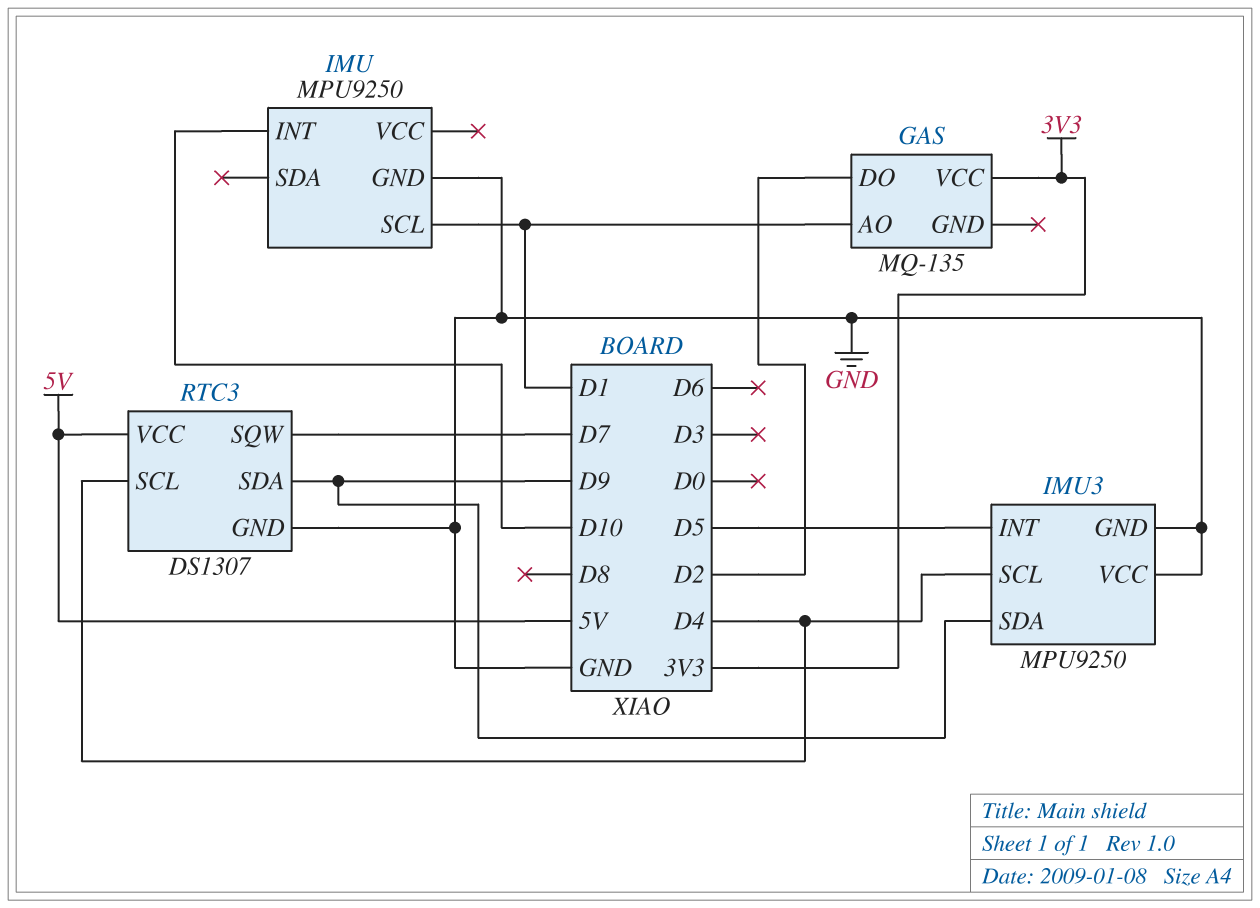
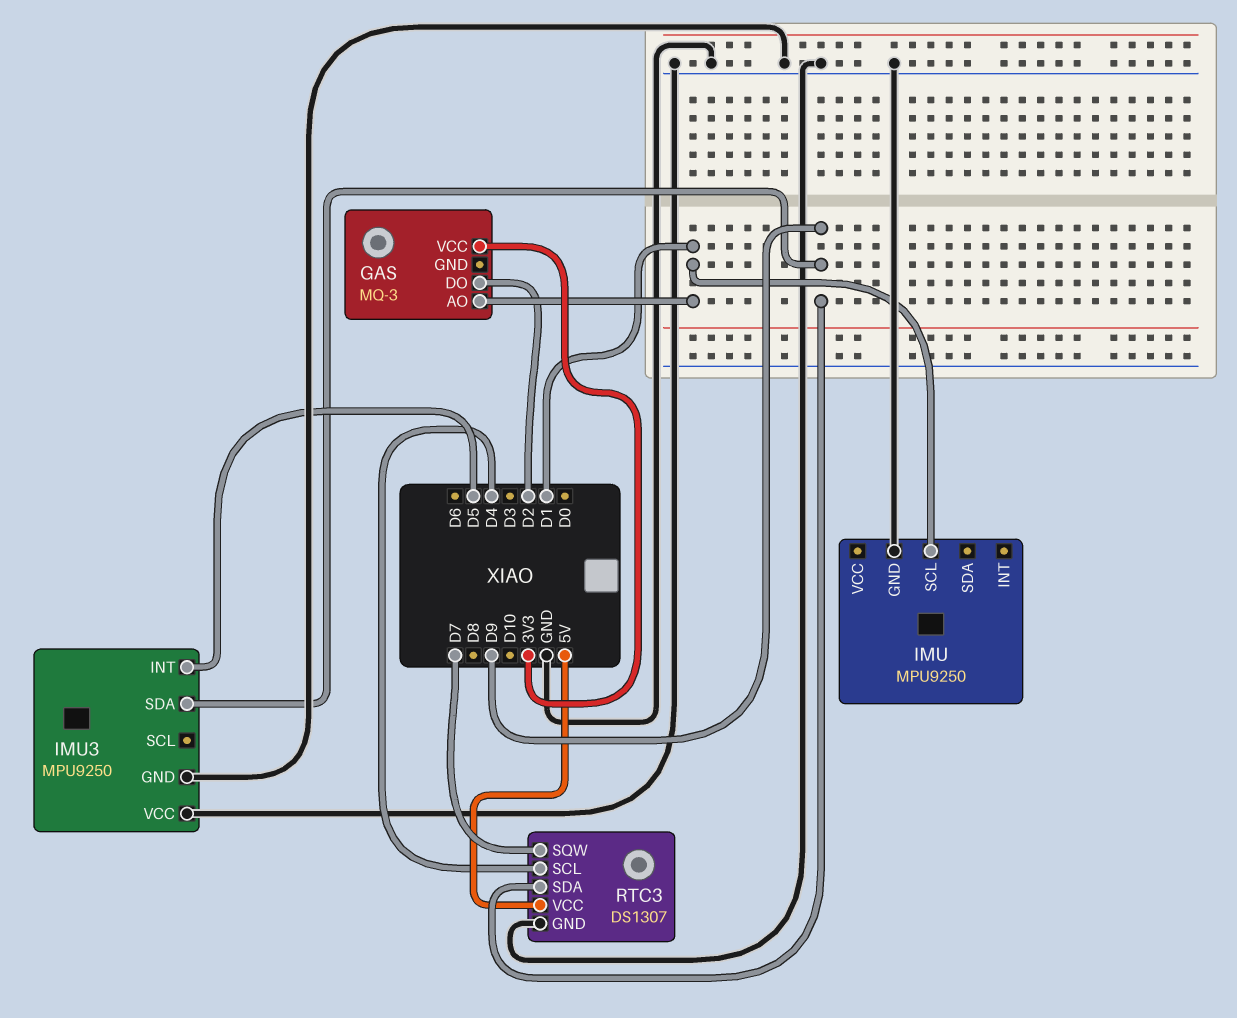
GAS: MQ-135 -> MQ-3
IMU pin INT: D10 -> none
IMU3 pin SCL: D4 -> none

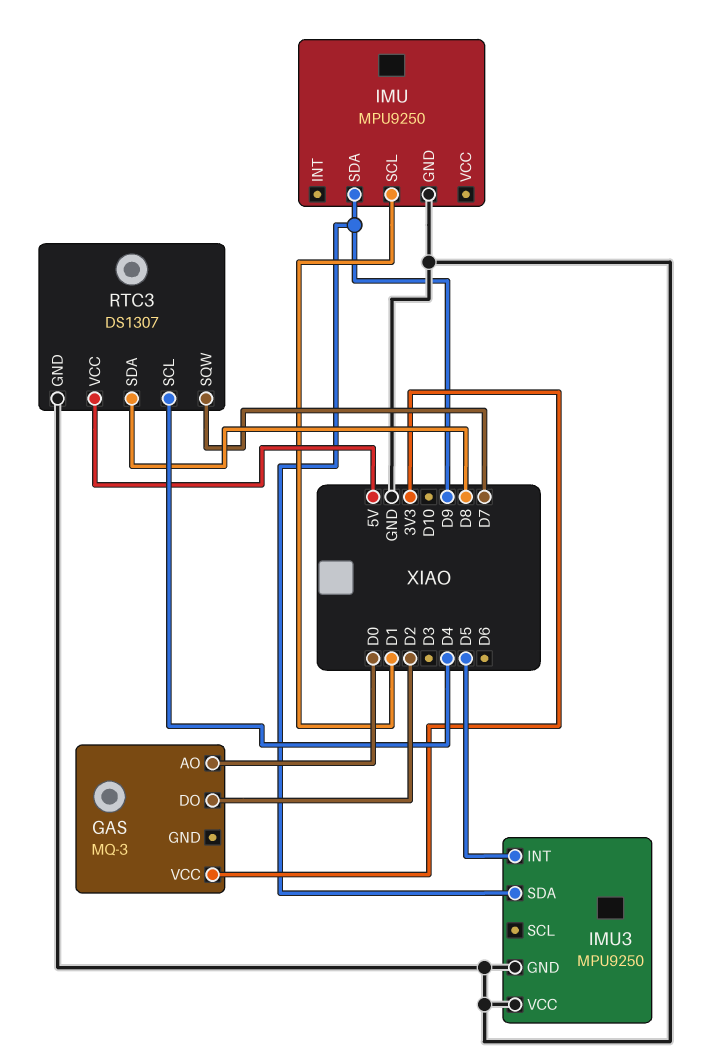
GAS pin AO: D1 -> D0
IMU pin SDA: none -> D9
RTC3 pin SDA: D9 -> D8

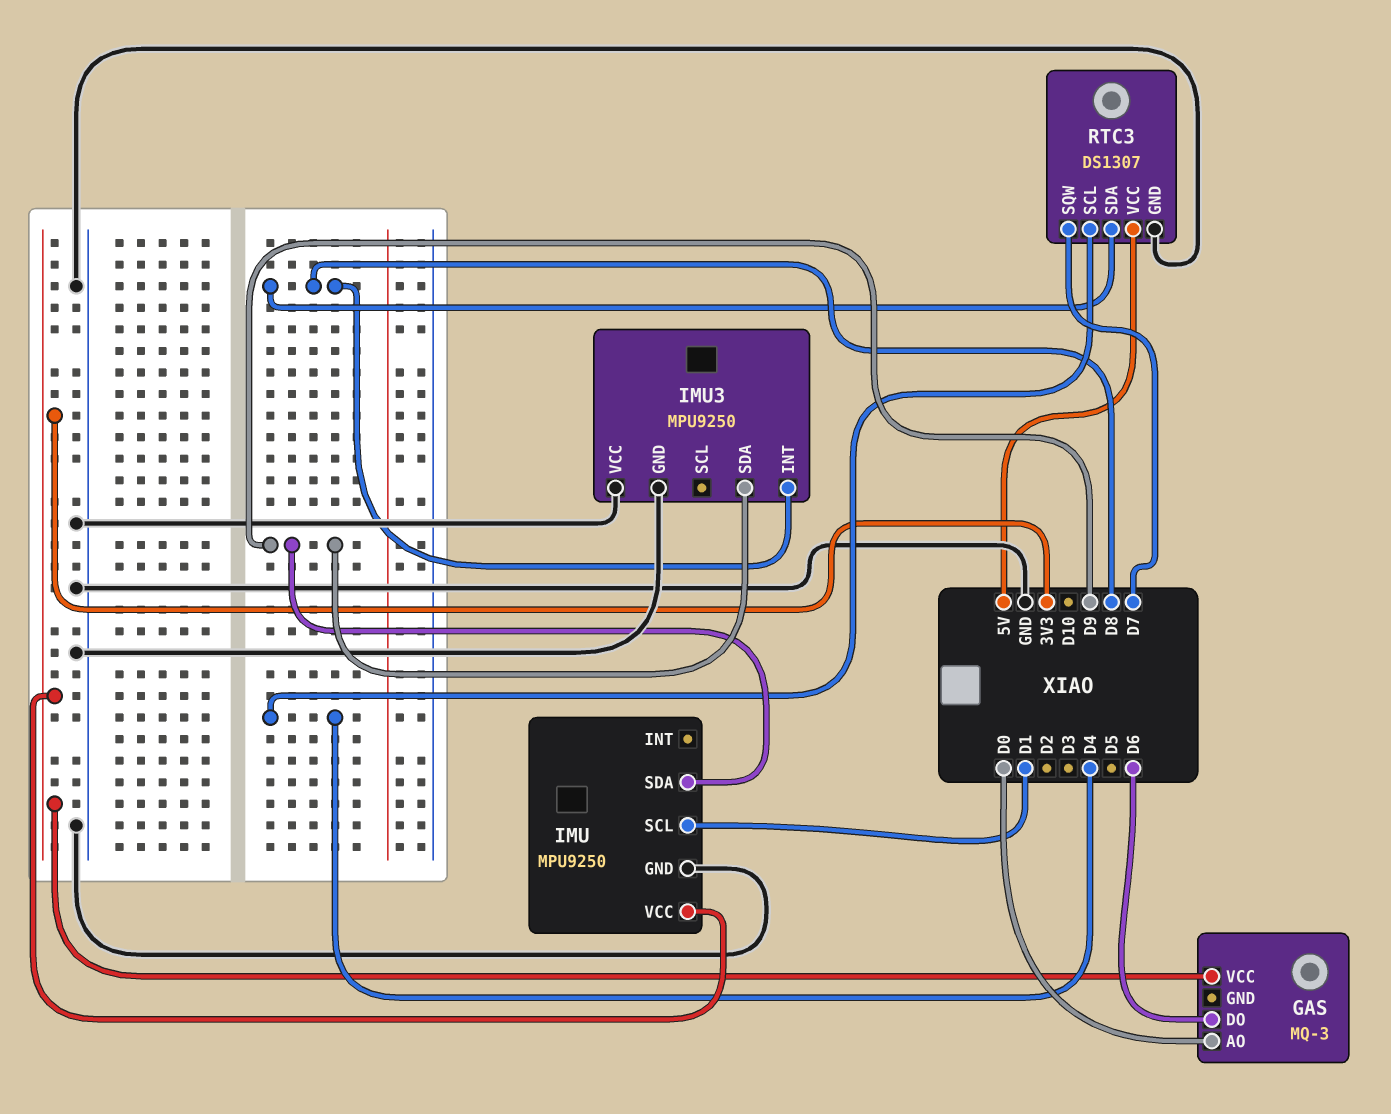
GAS pin DO: D2 -> D6
IMU pin VCC: none -> 3V3
IMU3 pin INT: D5 -> D8

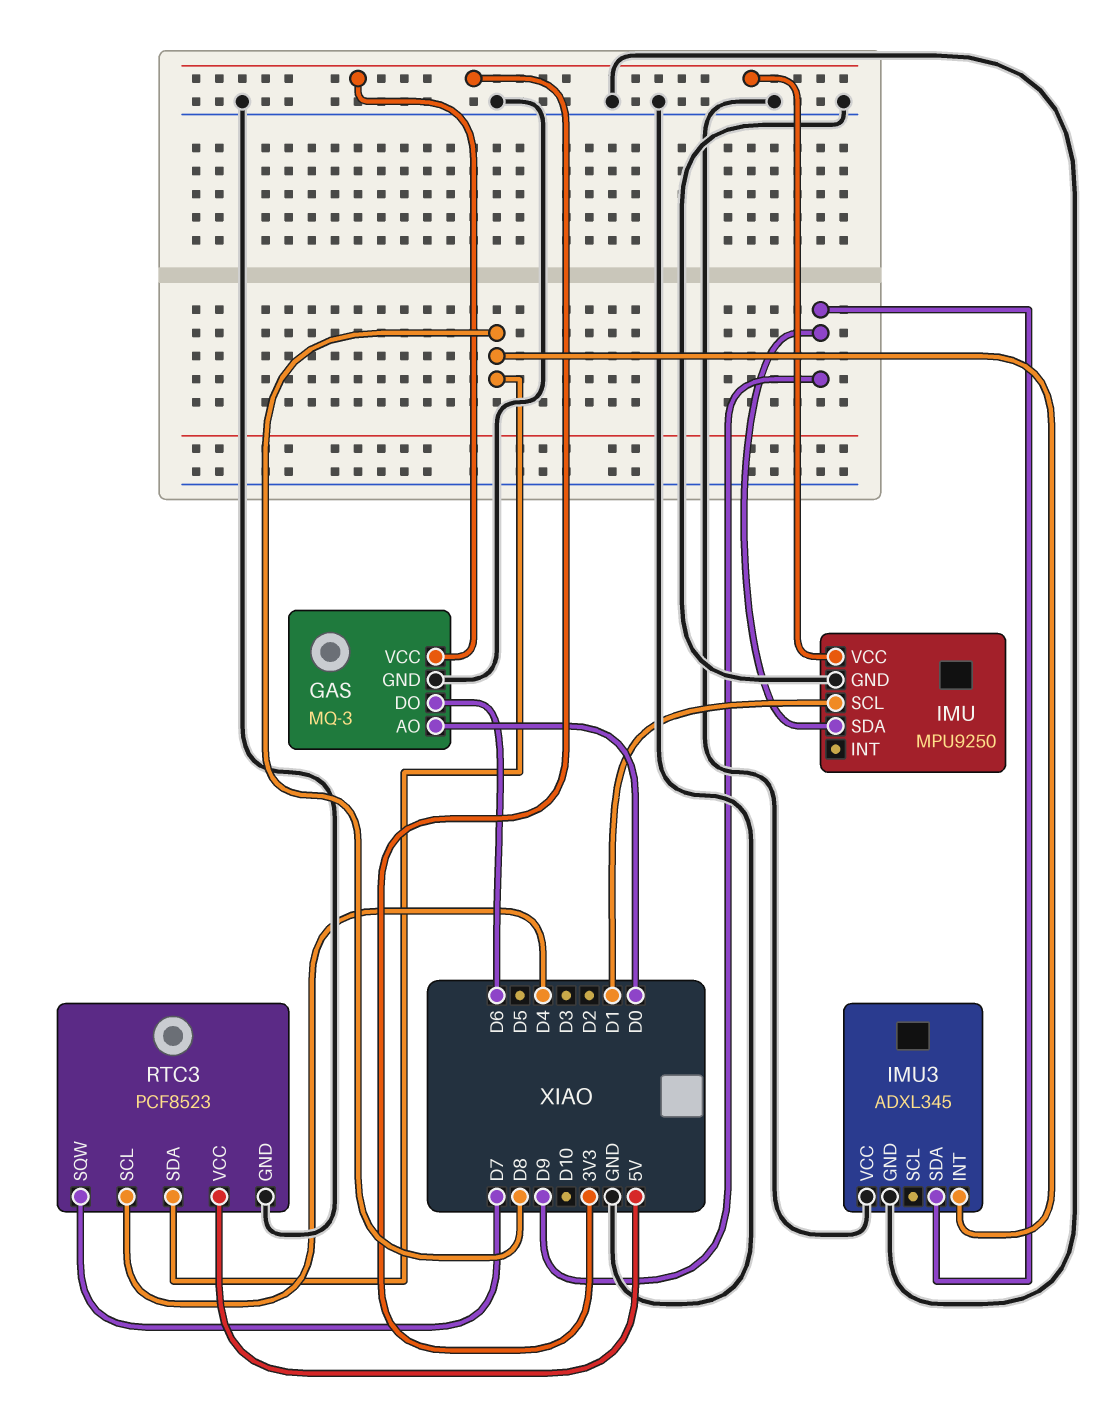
GAS pin GND: none -> GND
IMU3: MPU9250 -> ADXL345
RTC3: DS1307 -> PCF8523

